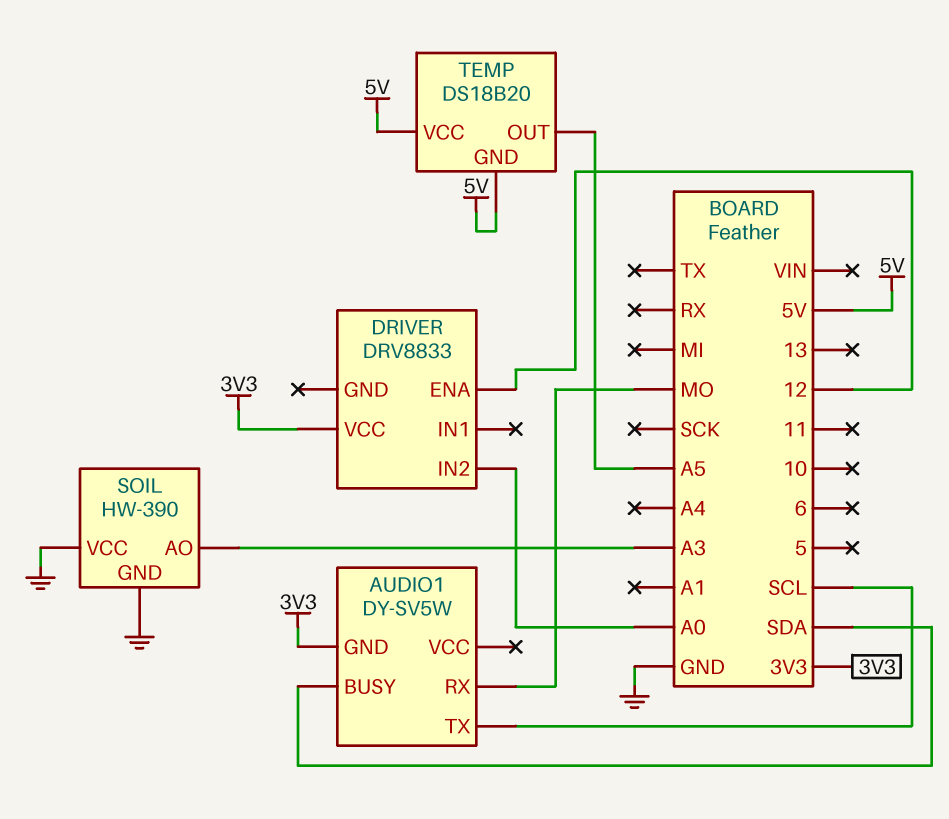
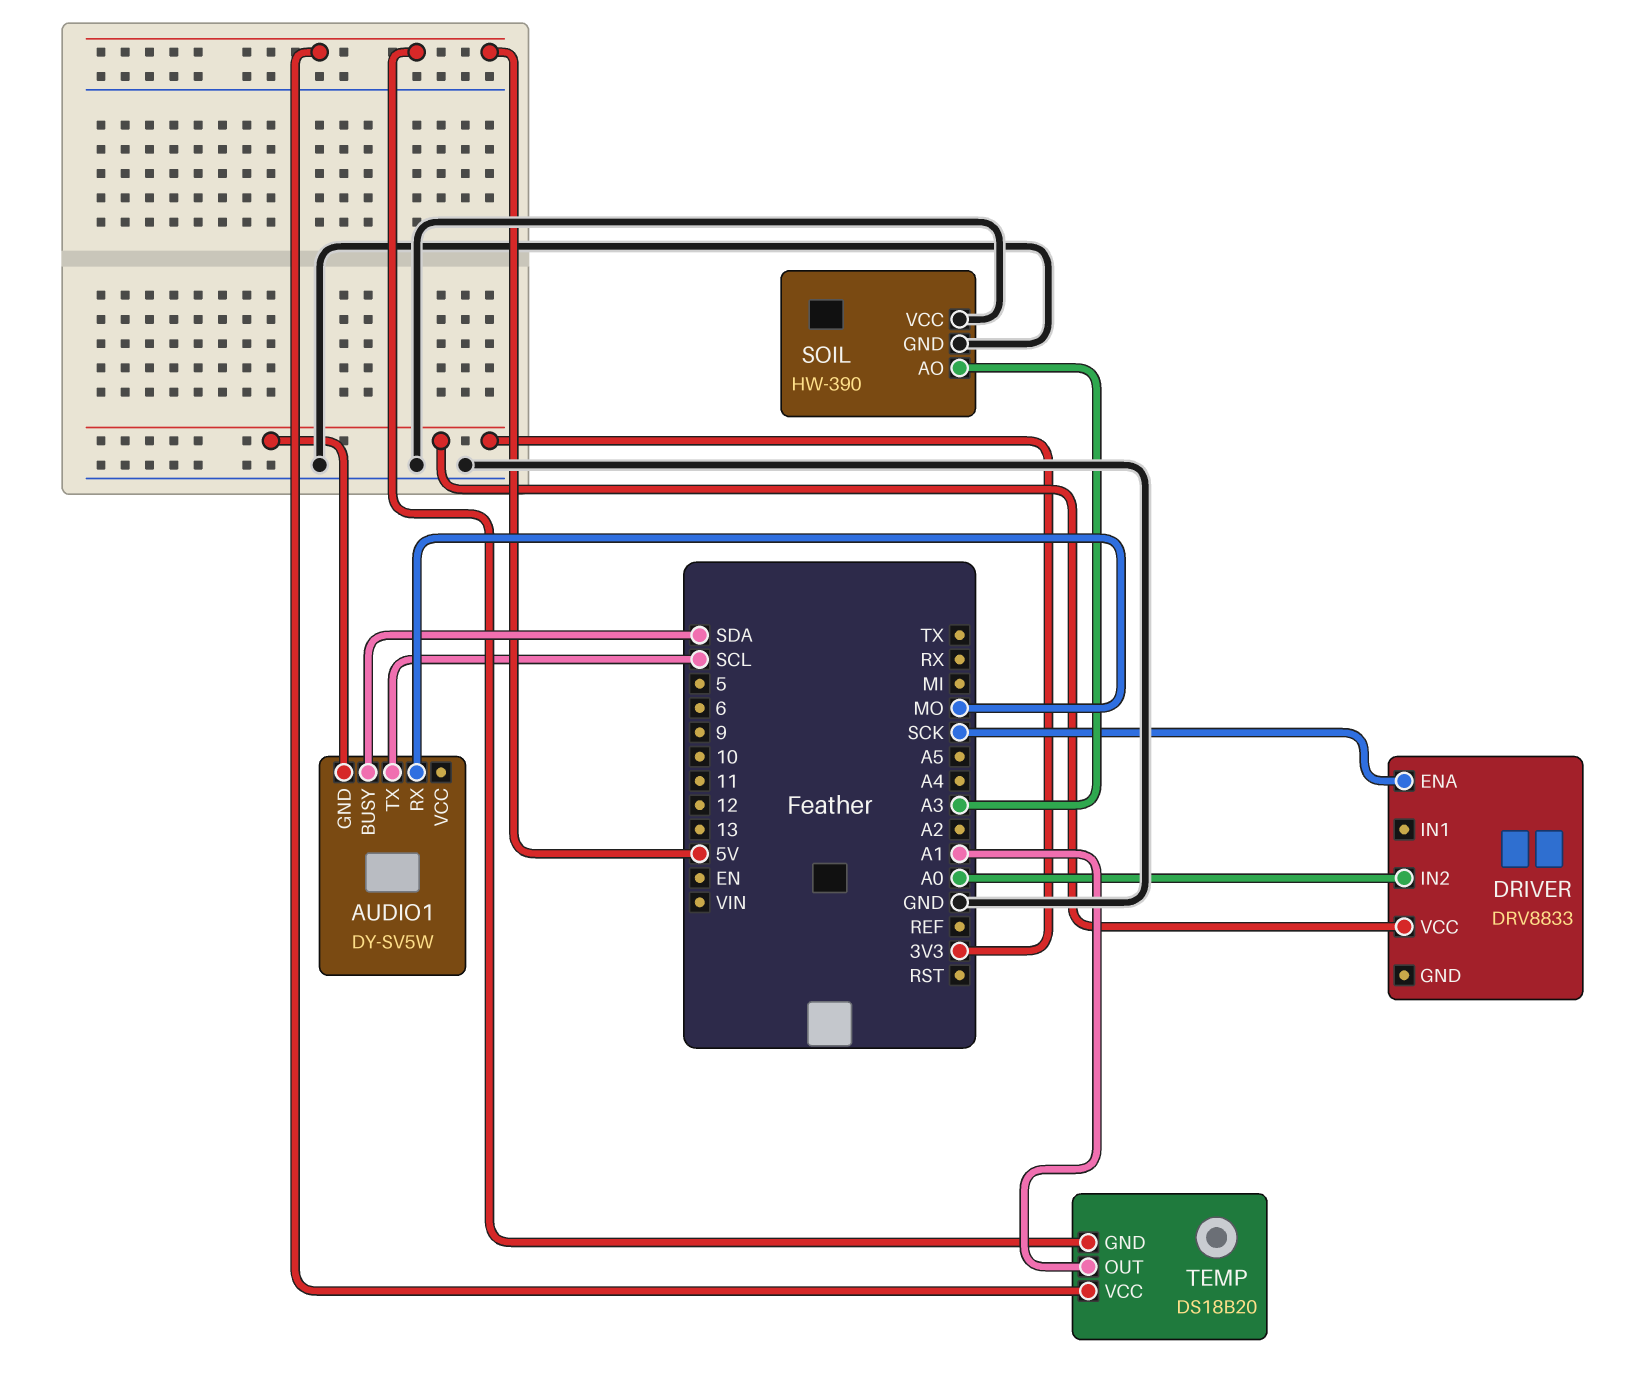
DRIVER pin ENA: 12 -> SCK
TEMP pin OUT: A5 -> A1

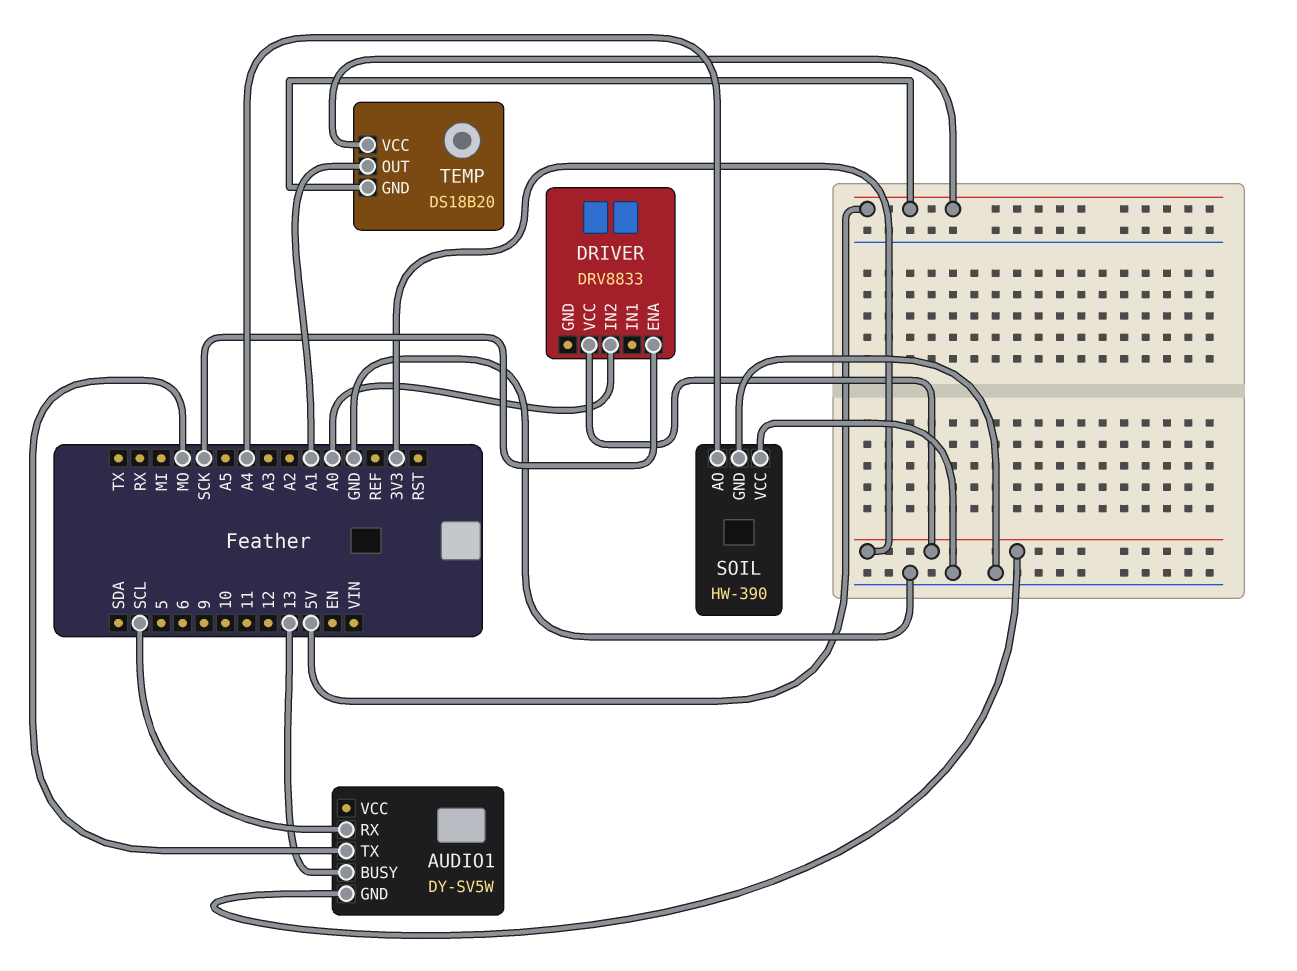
AUDIO1 pin BUSY: SDA -> 13
AUDIO1 pin RX: MO -> SCL
AUDIO1 pin TX: SCL -> MO
SOIL pin AO: A3 -> A4

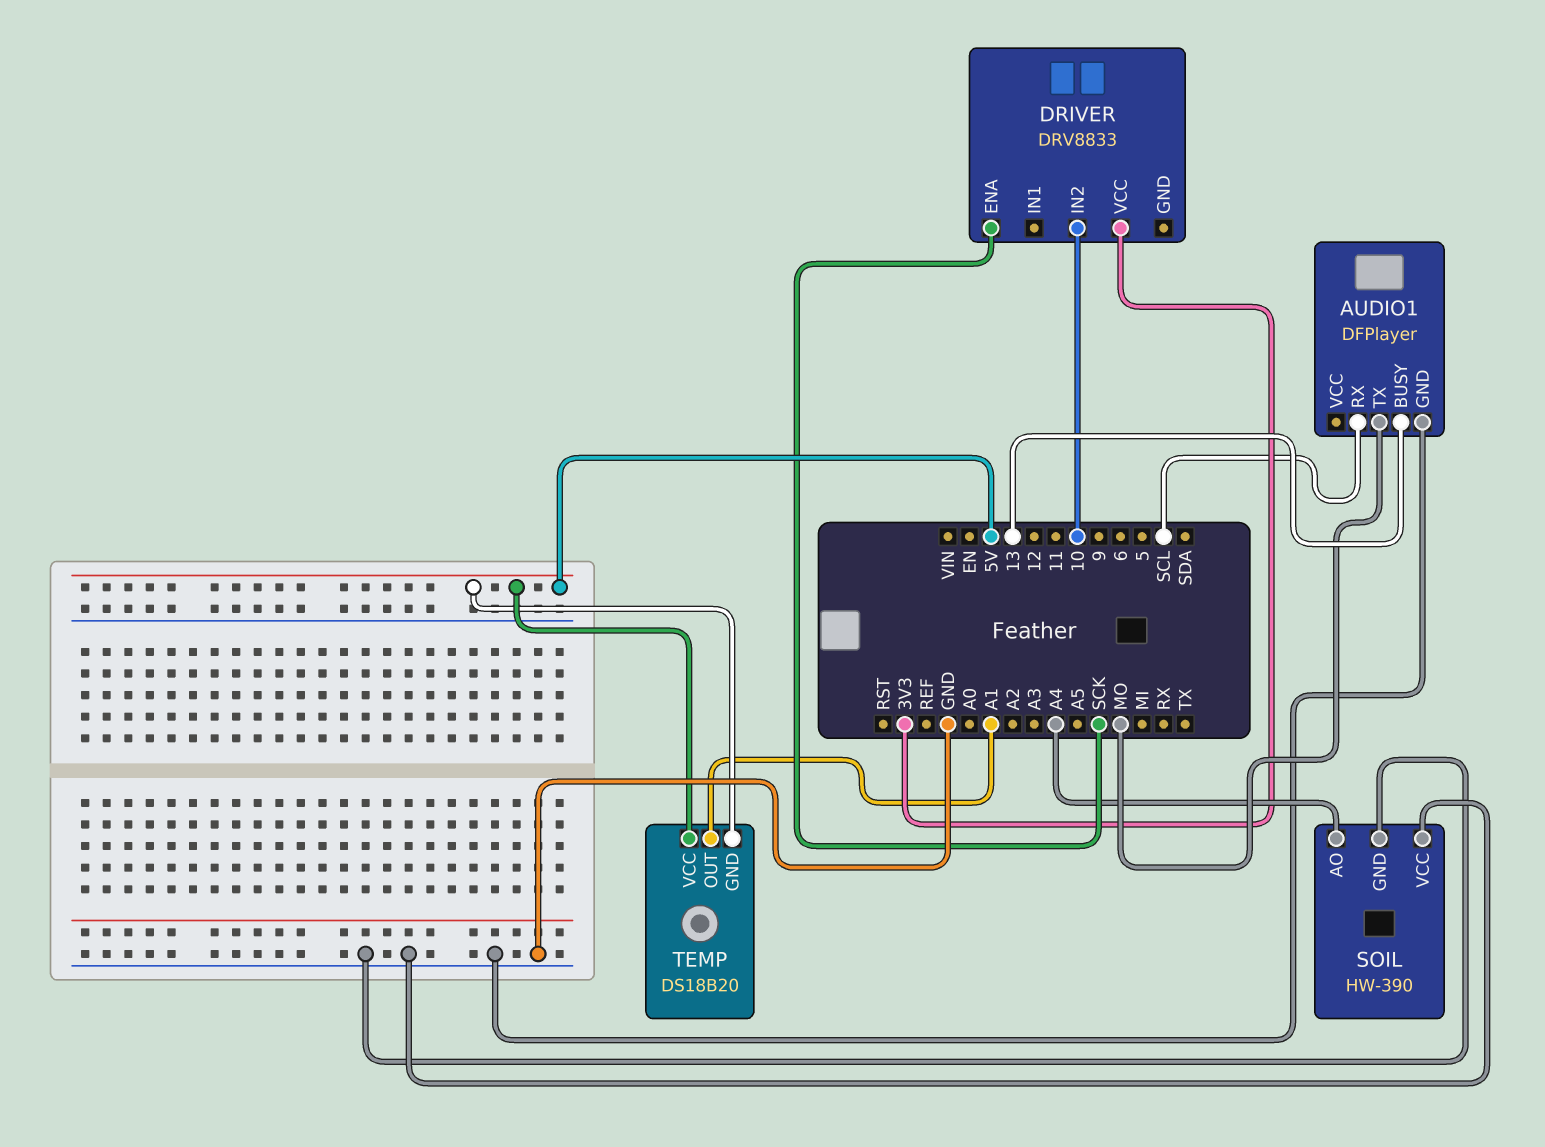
AUDIO1: DY-SV5W -> DFPlayer
AUDIO1 pin GND: 3V3 -> GND
DRIVER pin IN2: A0 -> 10

